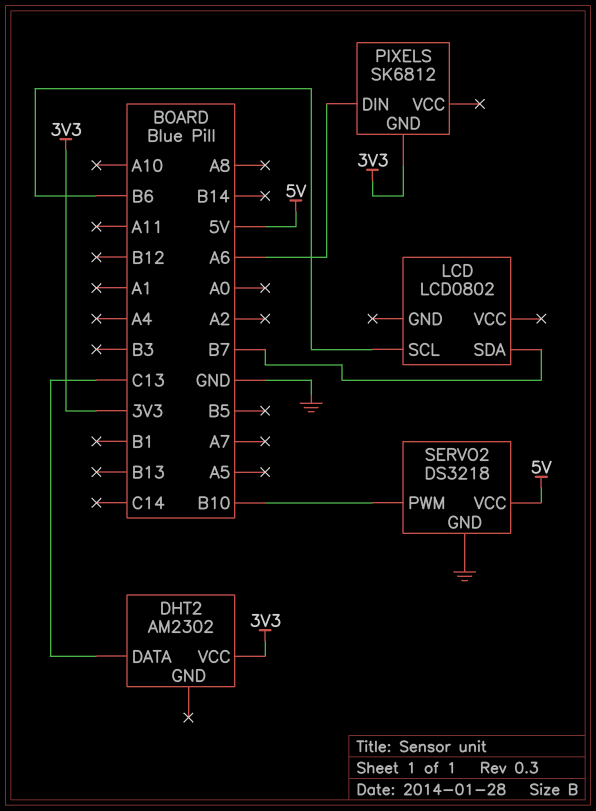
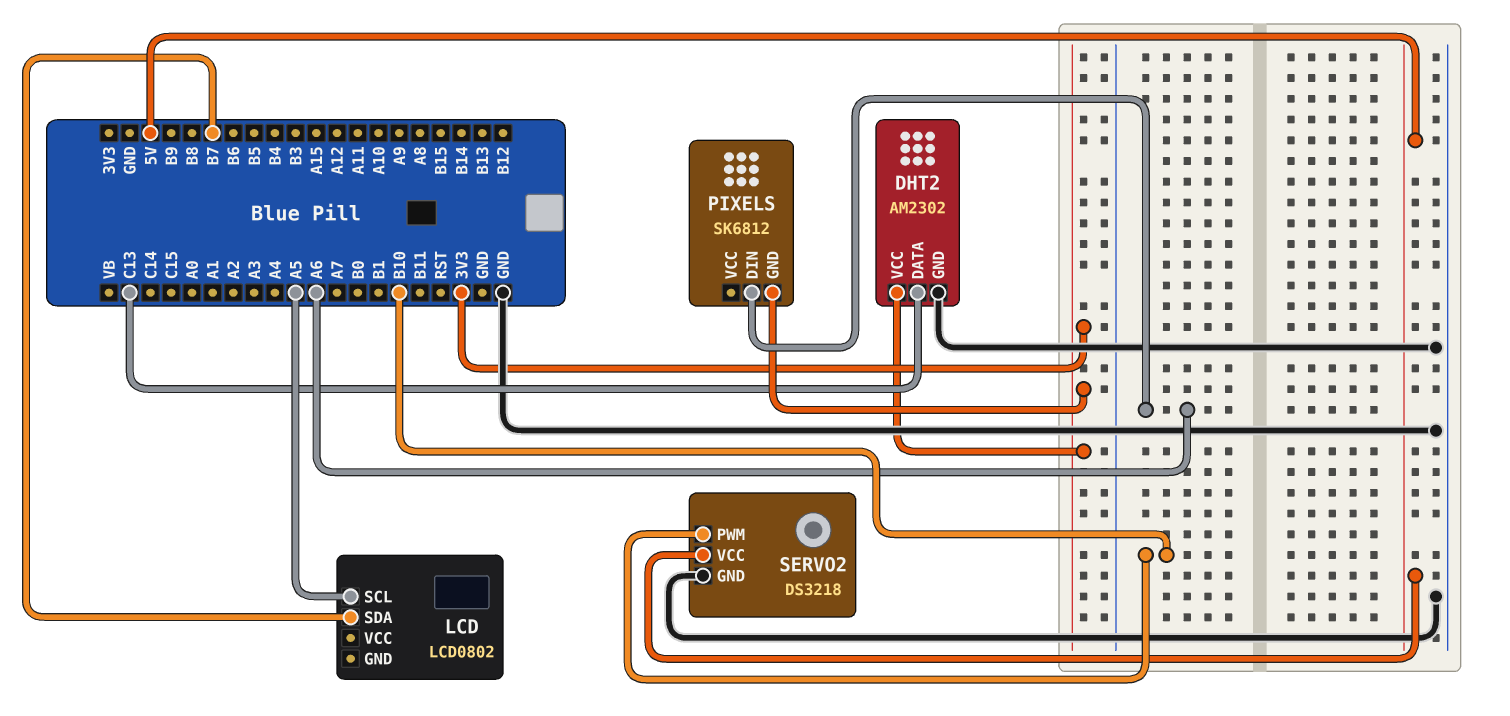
DHT2 pin GND: none -> GND
LCD pin SCL: B6 -> A5

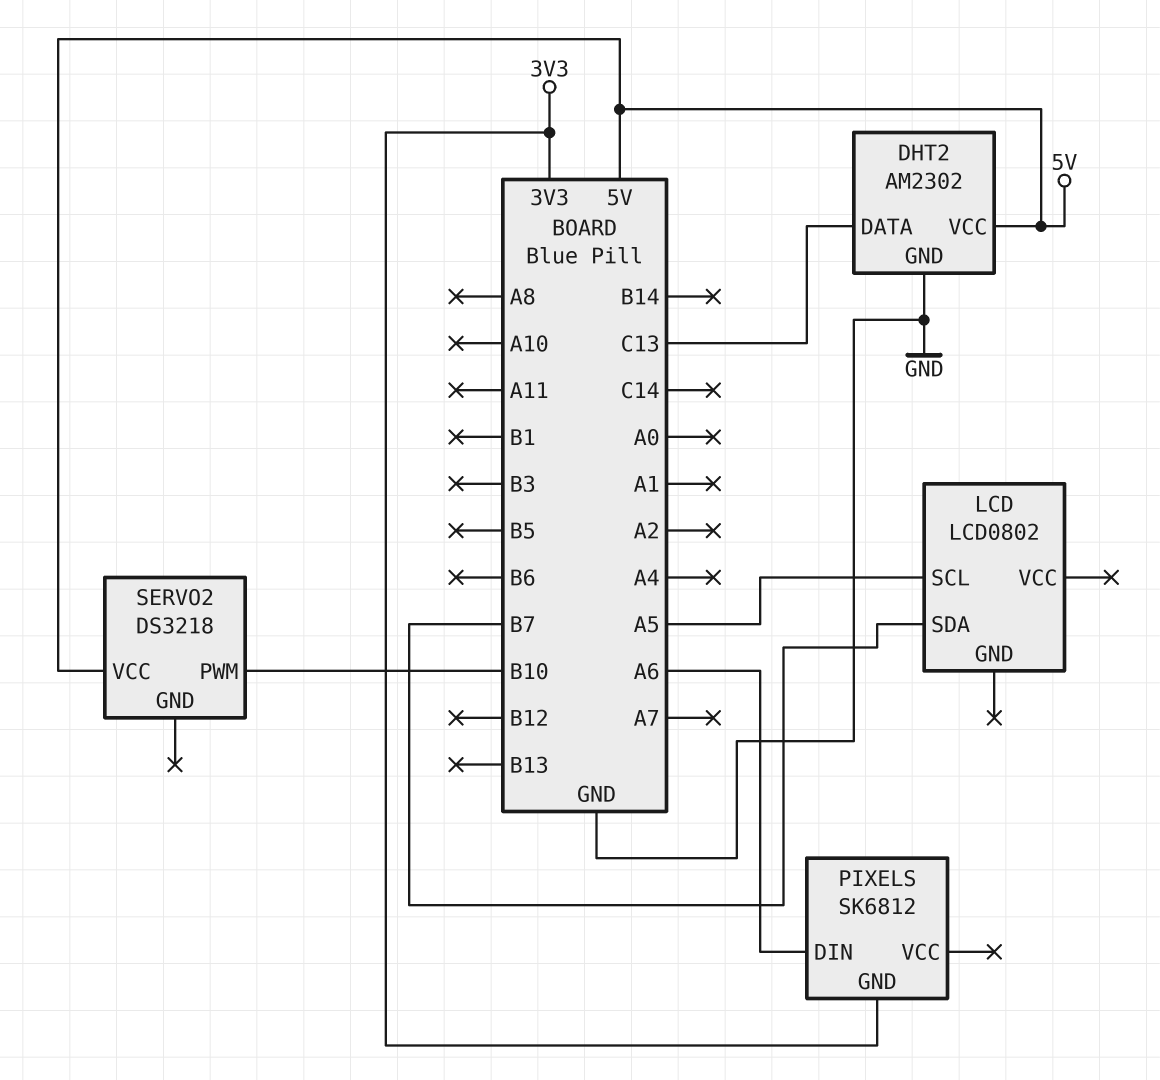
DHT2 pin VCC: 3V3 -> 5V
SERVO2 pin GND: GND -> none

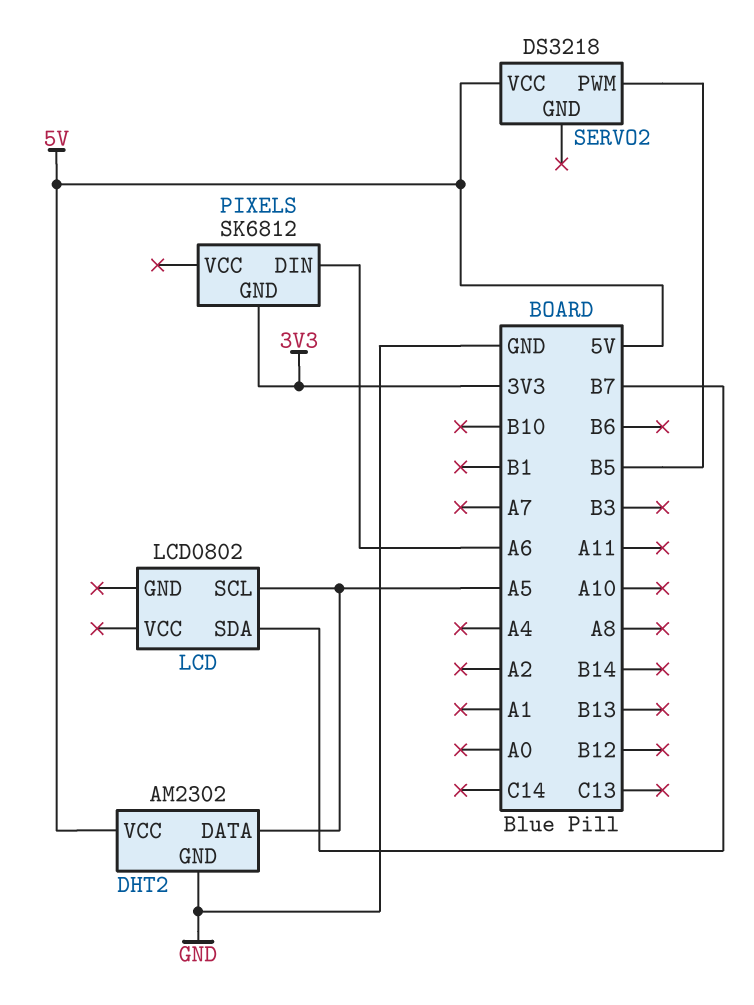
DHT2 pin DATA: C13 -> A5
SERVO2 pin PWM: B10 -> B5

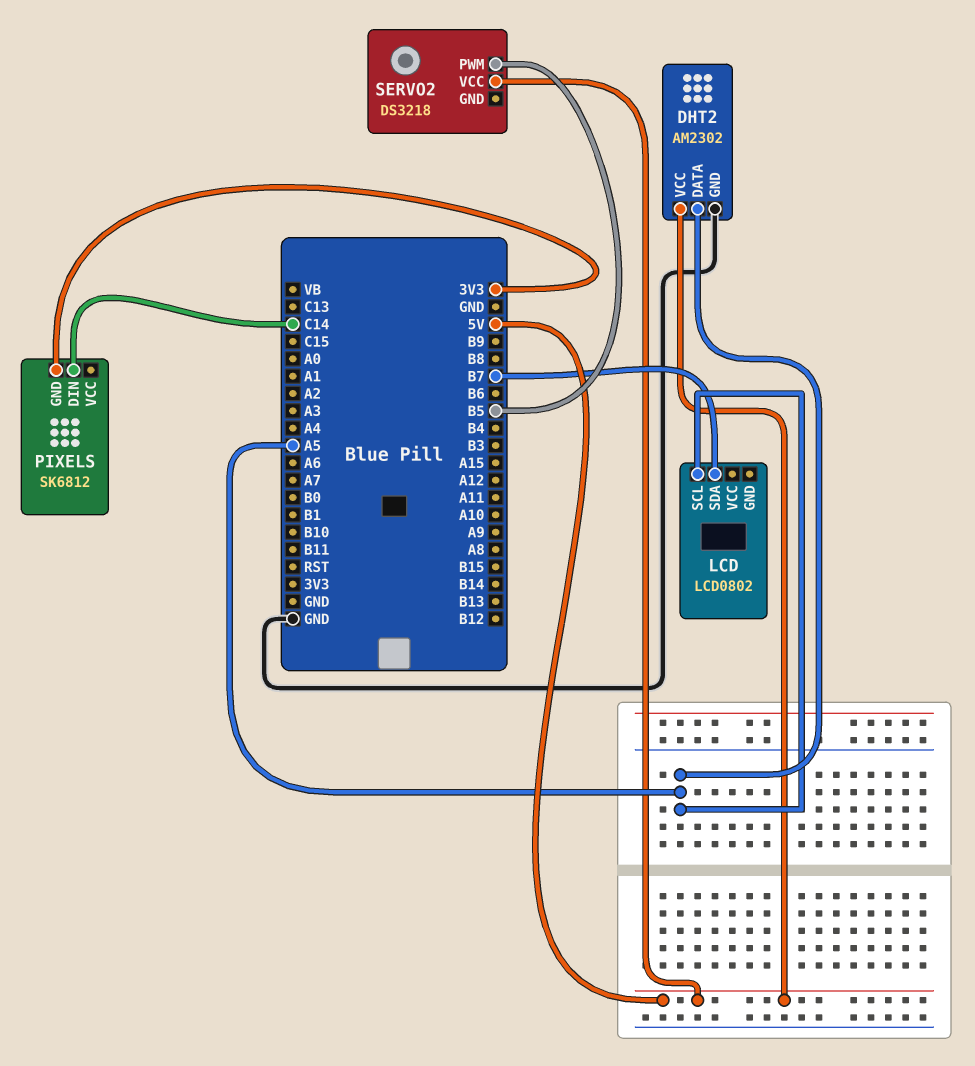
PIXELS pin DIN: A6 -> C14

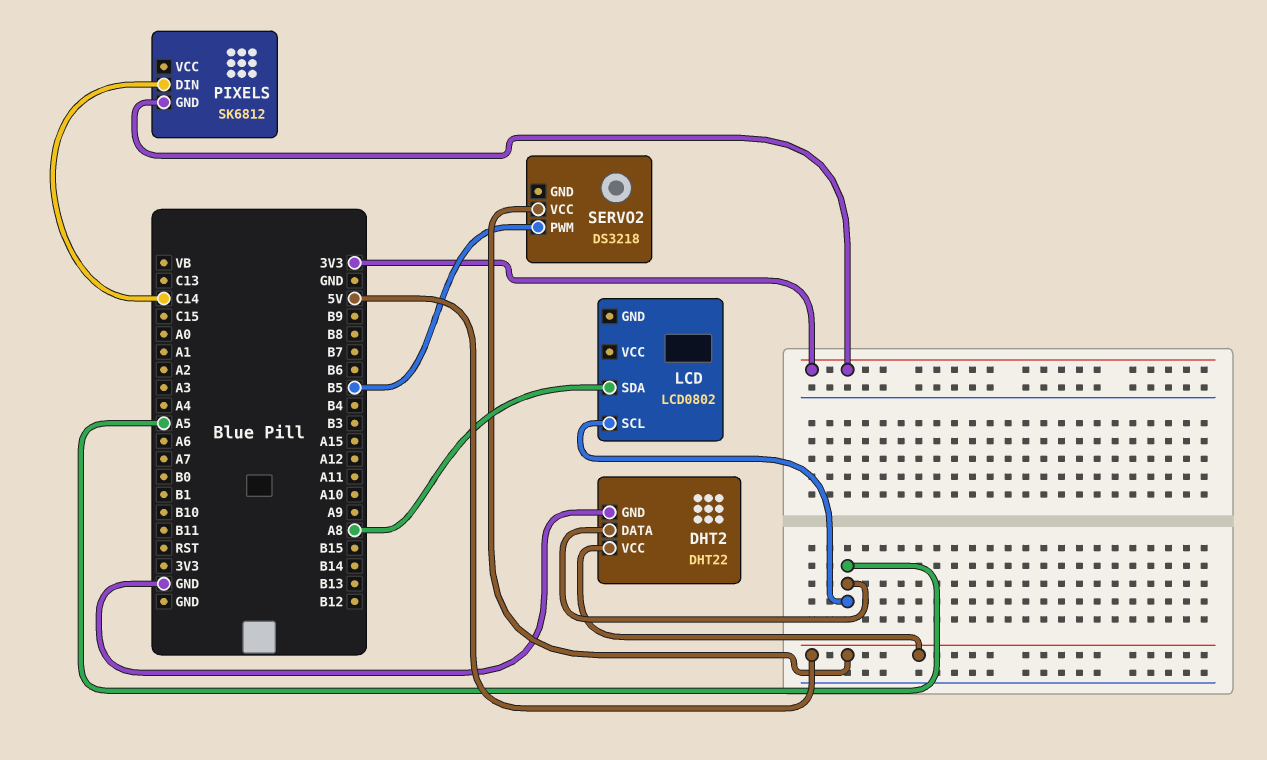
DHT2: AM2302 -> DHT22
LCD pin SDA: B7 -> A8

